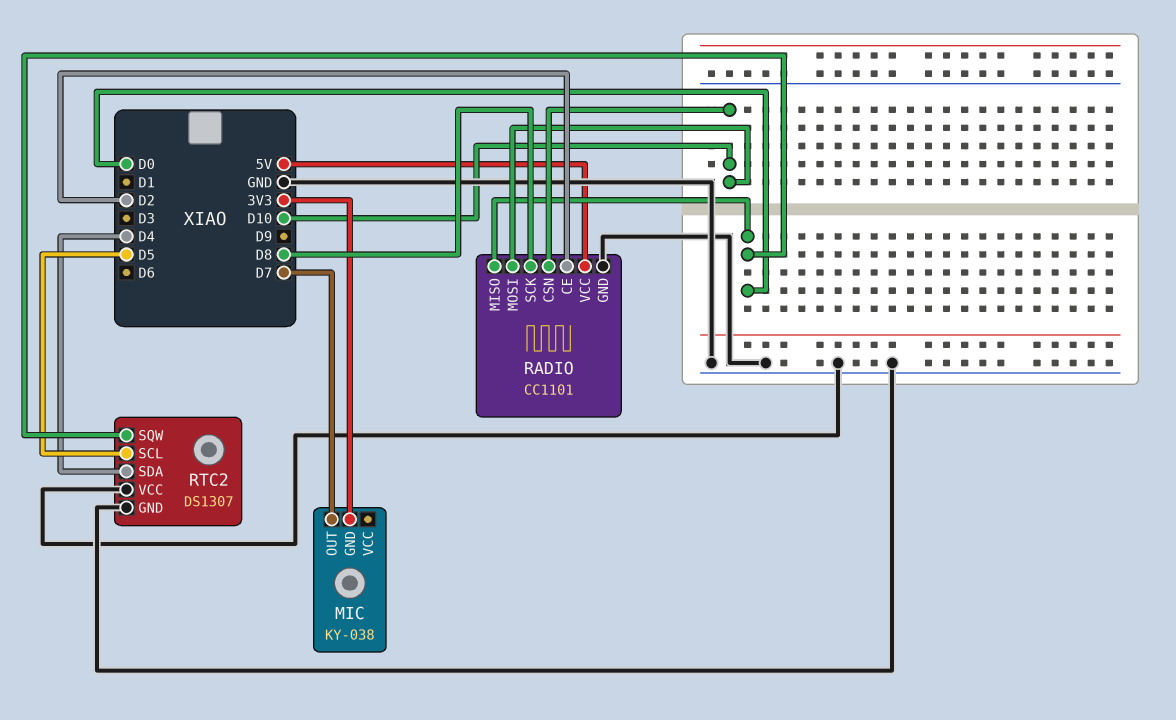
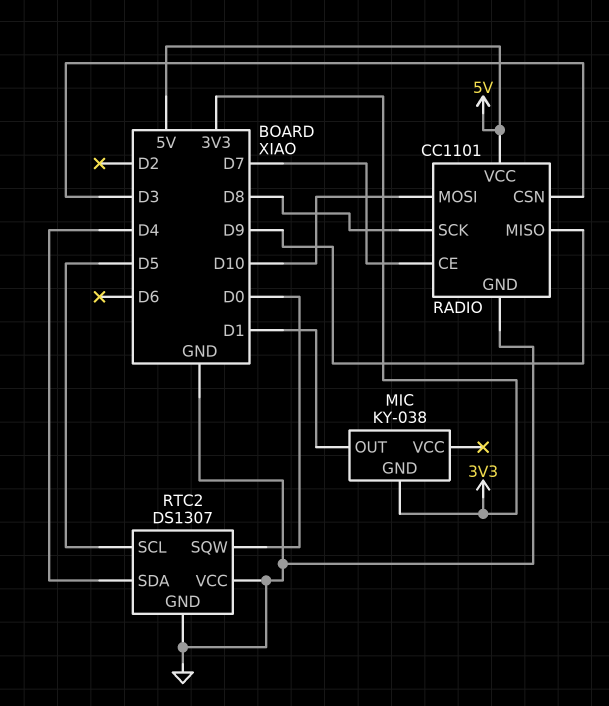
MIC pin OUT: D7 -> D1
RADIO pin CE: D2 -> D7
RADIO pin CSN: D10 -> D3
RADIO pin MISO: D0 -> D9

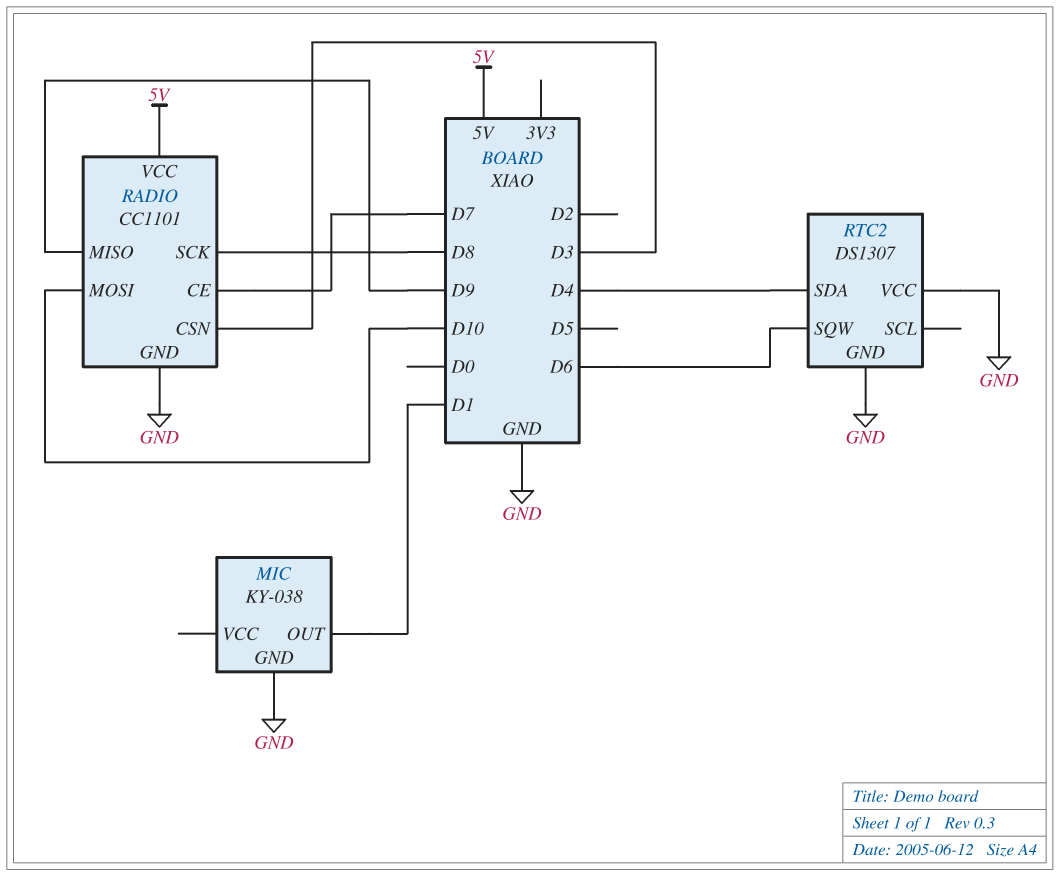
MIC pin GND: 3V3 -> GND
RTC2 pin SCL: D5 -> none
RTC2 pin SQW: D0 -> D6

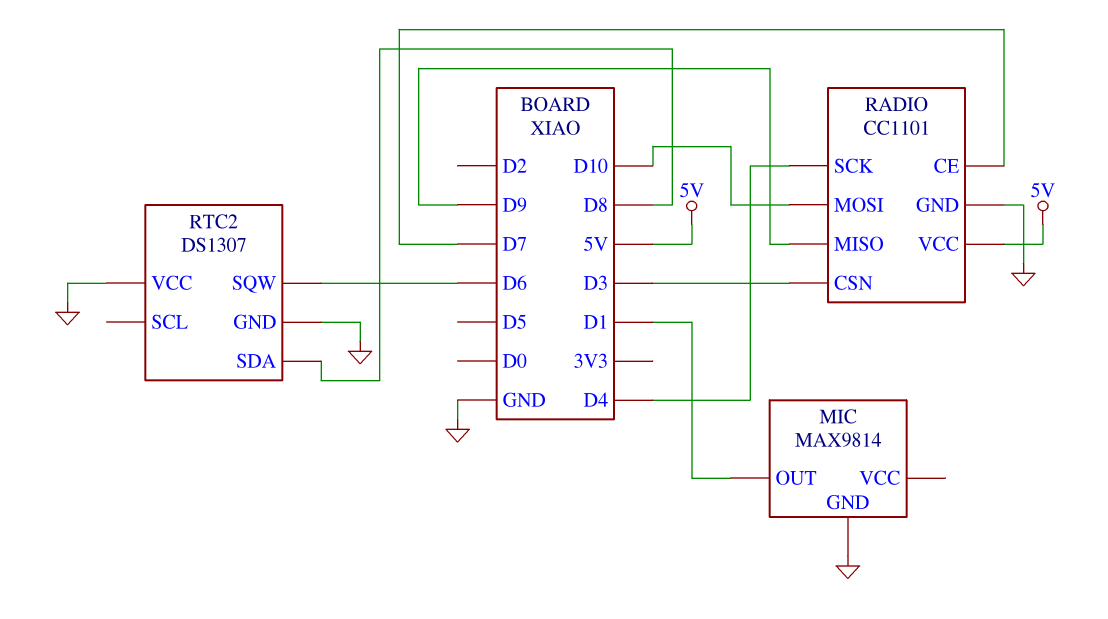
MIC: KY-038 -> MAX9814
RADIO pin SCK: D8 -> D4
RTC2 pin SDA: D4 -> D8

